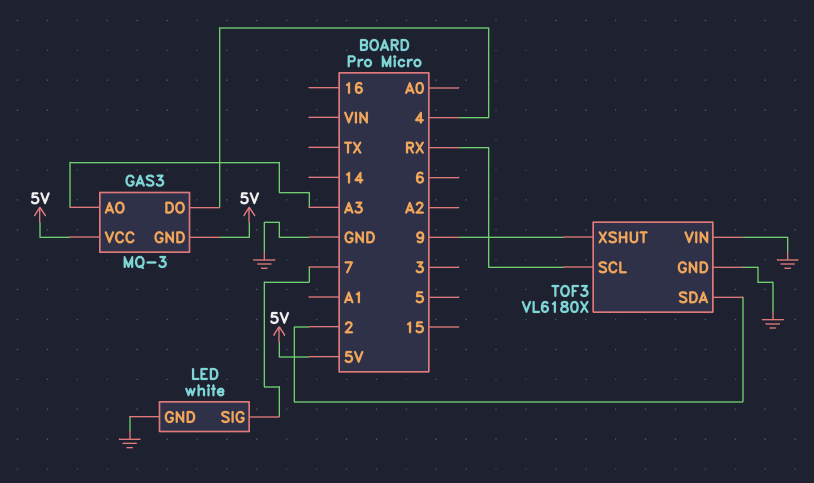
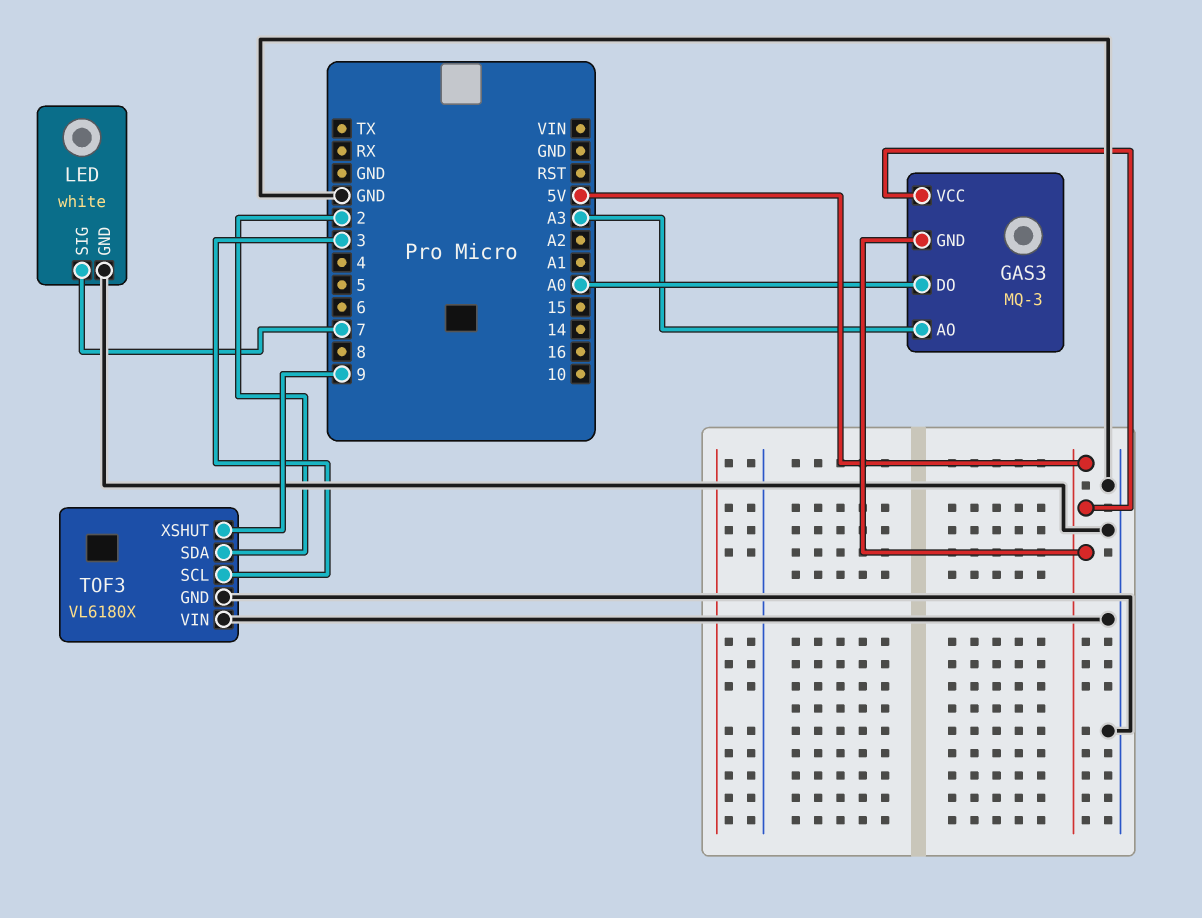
GAS3 pin DO: 4 -> A0
TOF3 pin SCL: RX -> 3

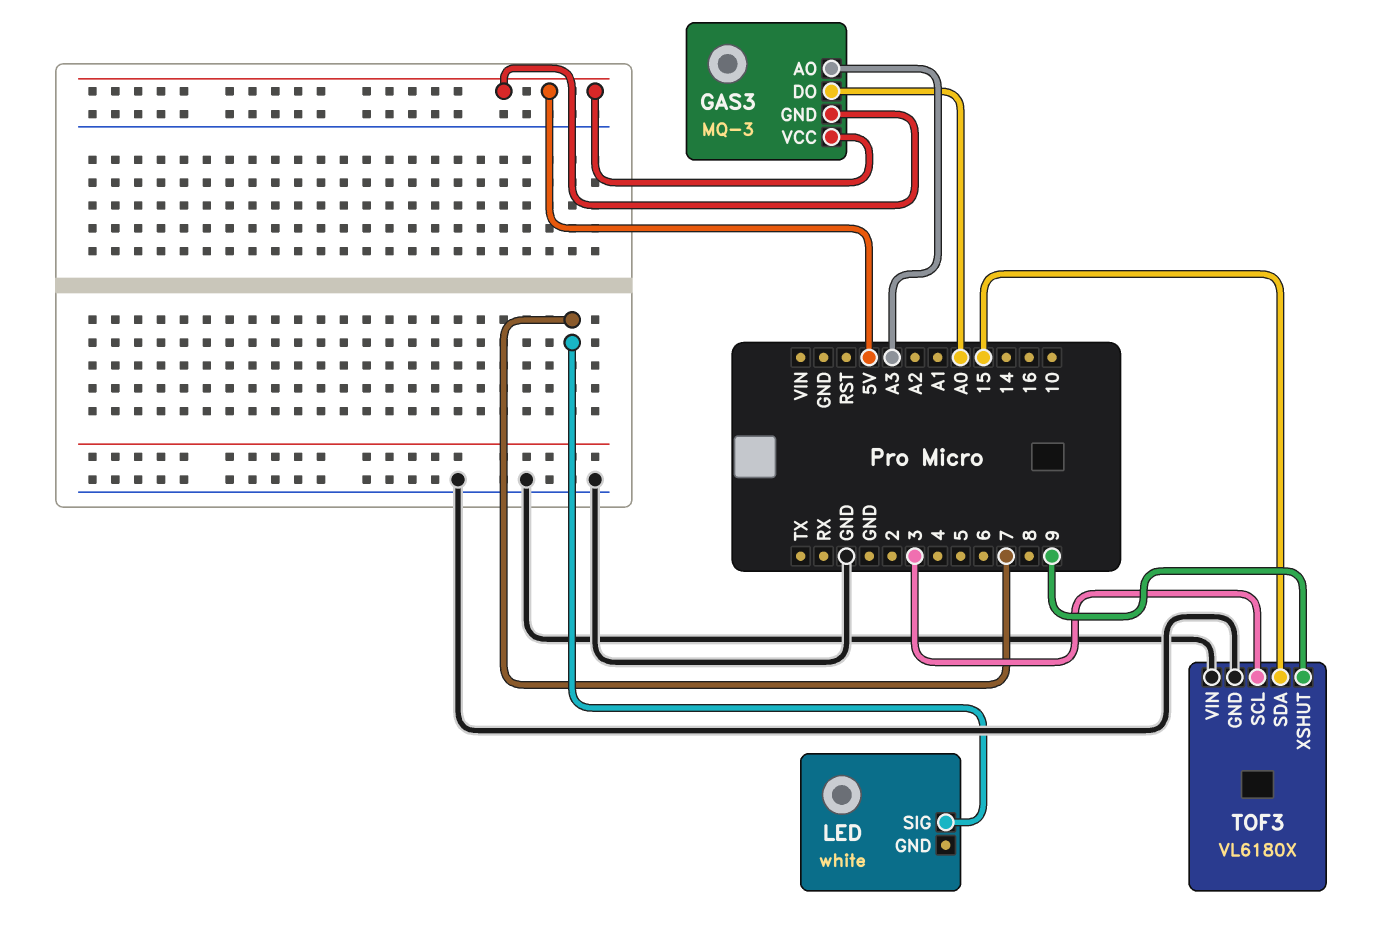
LED pin GND: GND -> none
TOF3 pin SDA: 2 -> 15

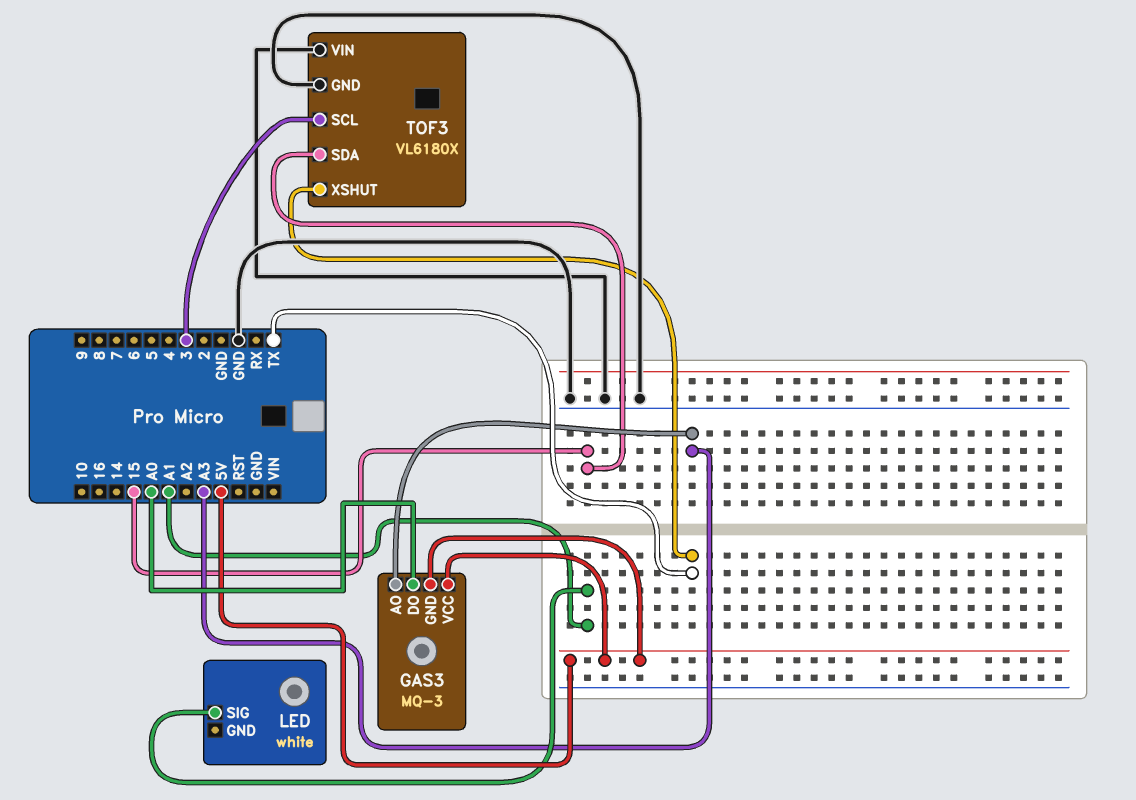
LED pin SIG: 7 -> A1
TOF3 pin XSHUT: 9 -> TX

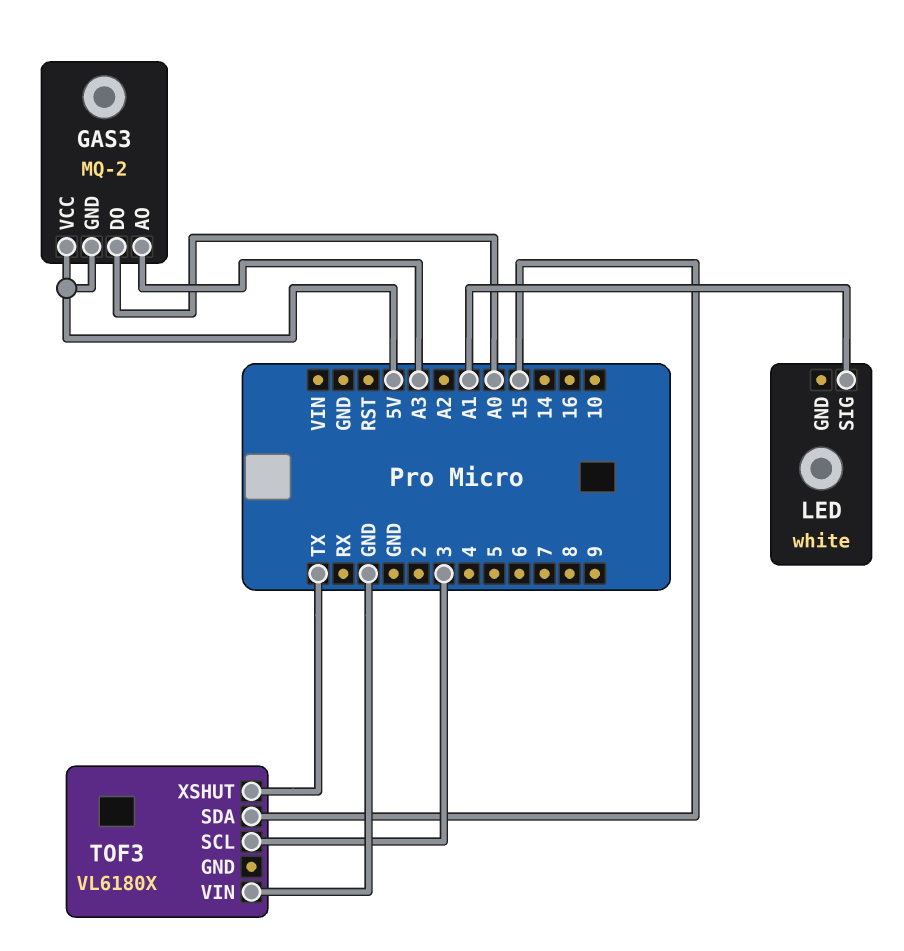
GAS3: MQ-3 -> MQ-2
TOF3 pin GND: GND -> none

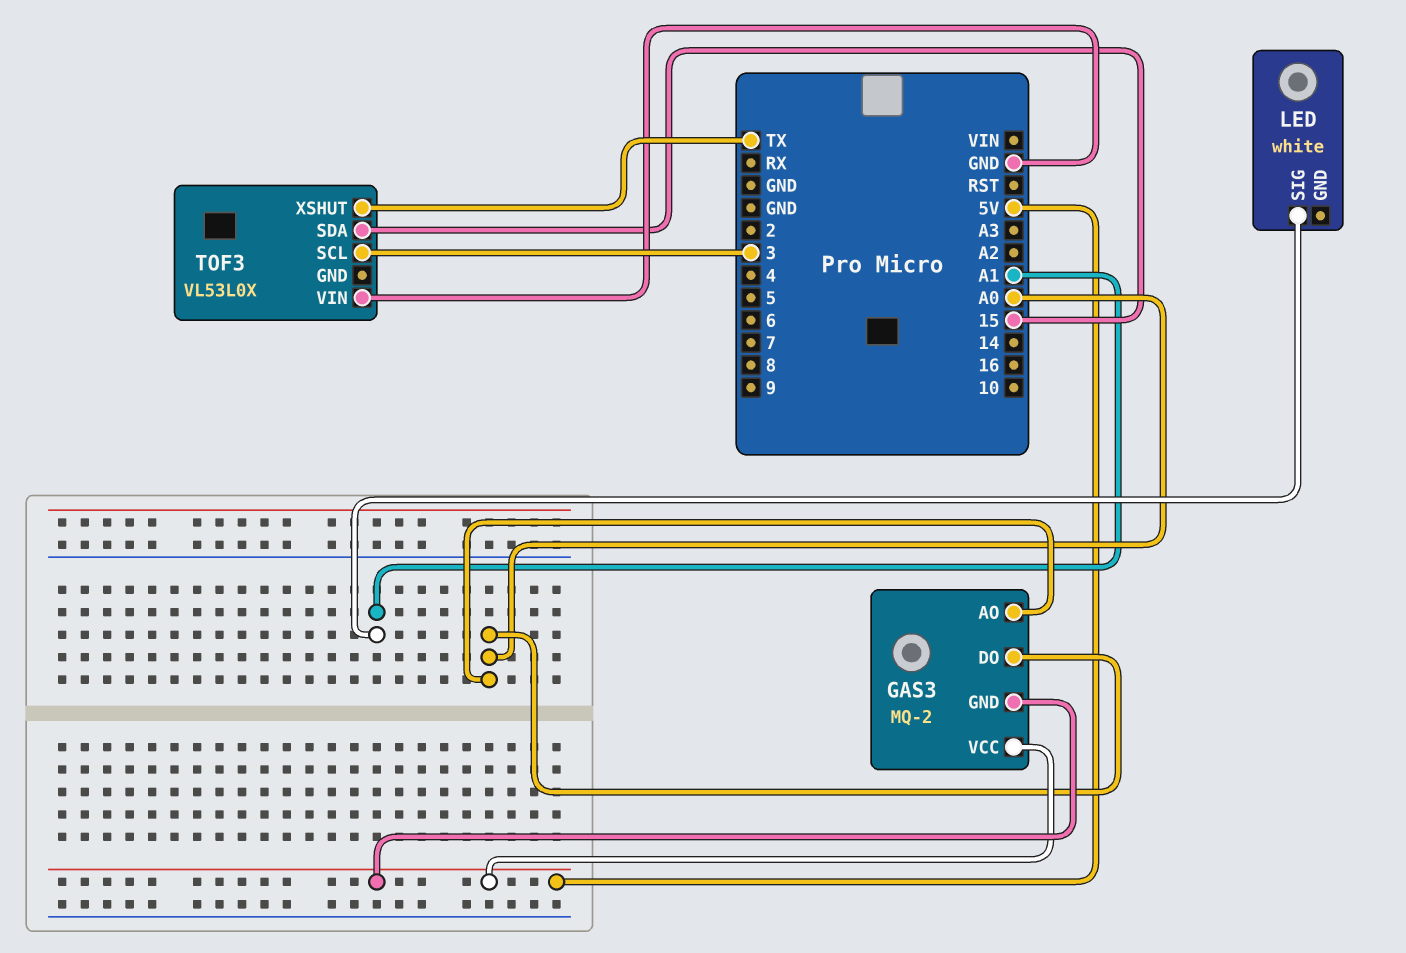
GAS3 pin AO: A3 -> A0
TOF3: VL6180X -> VL53L0X

